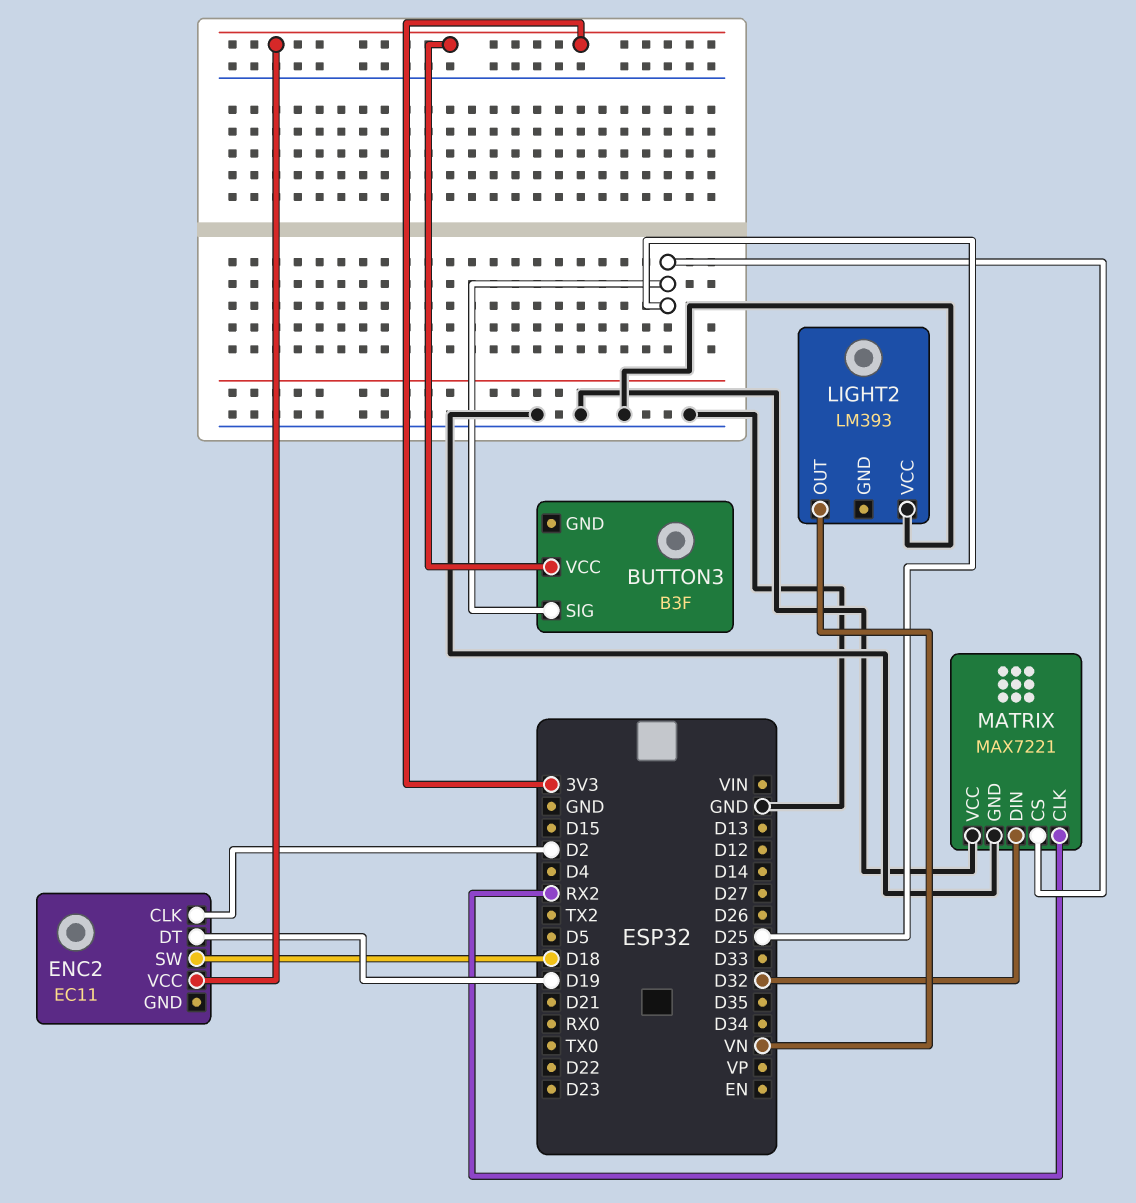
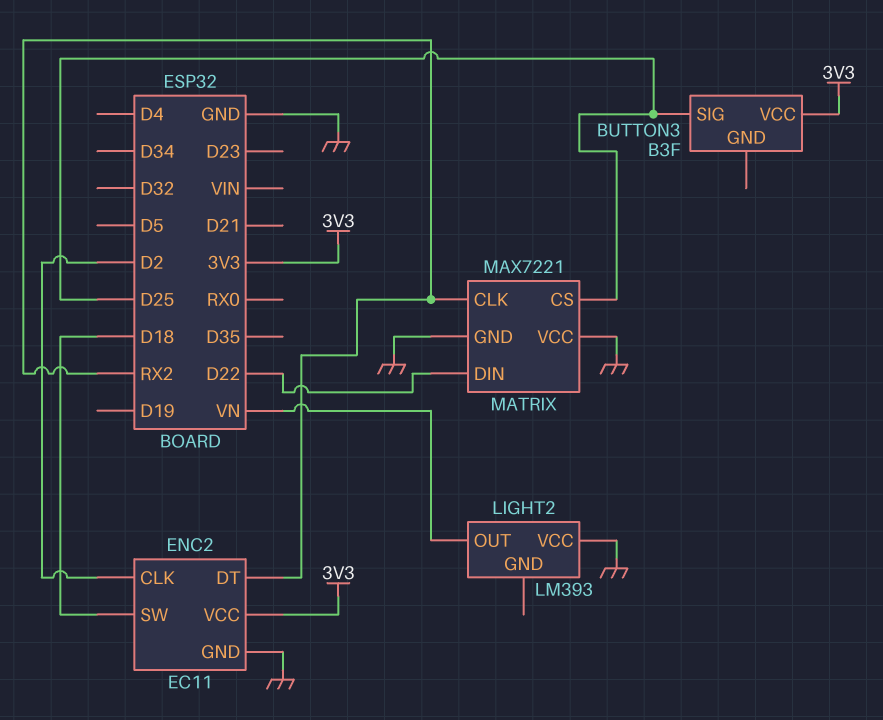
ENC2 pin DT: D19 -> RX2
ENC2 pin GND: none -> GND
MATRIX pin DIN: D32 -> D22

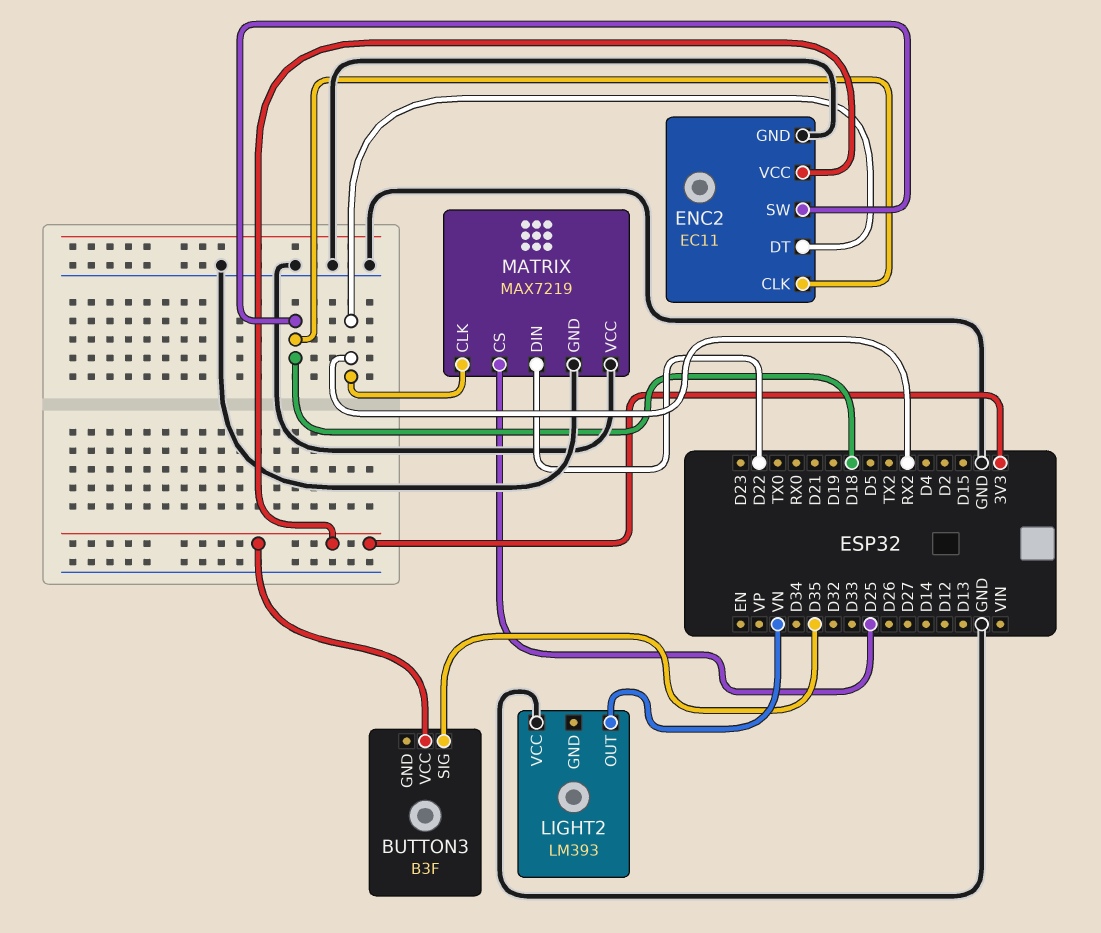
BUTTON3 pin SIG: D25 -> D35
ENC2 pin CLK: D2 -> D18
MATRIX: MAX7221 -> MAX7219

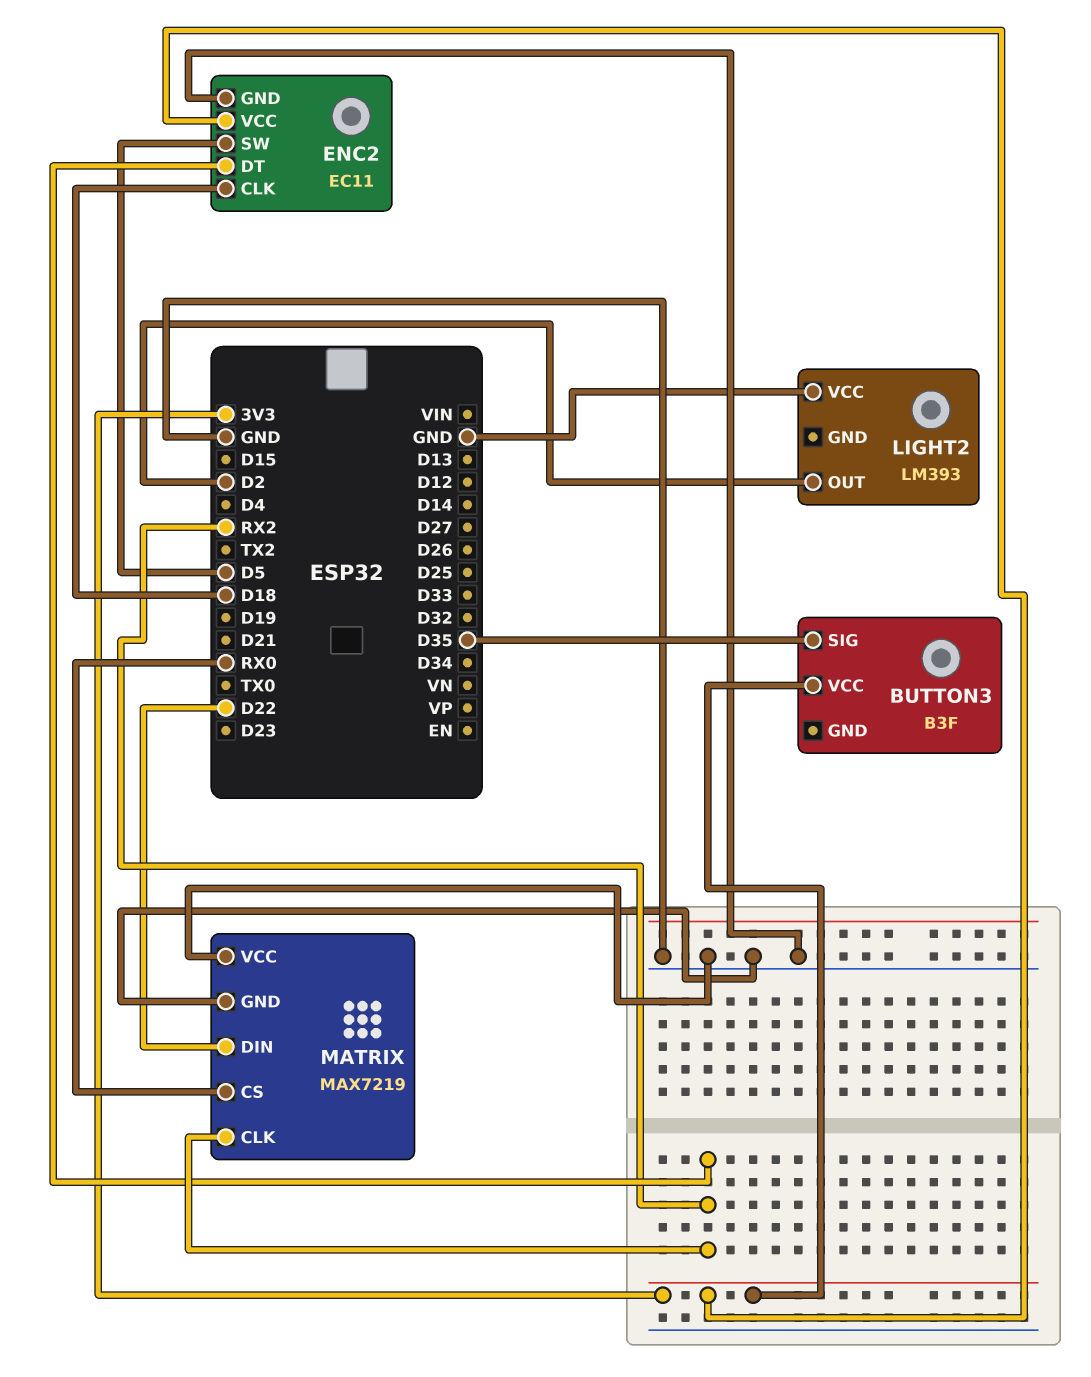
ENC2 pin SW: D18 -> D5
LIGHT2 pin OUT: VN -> D2
MATRIX pin CS: D25 -> RX0

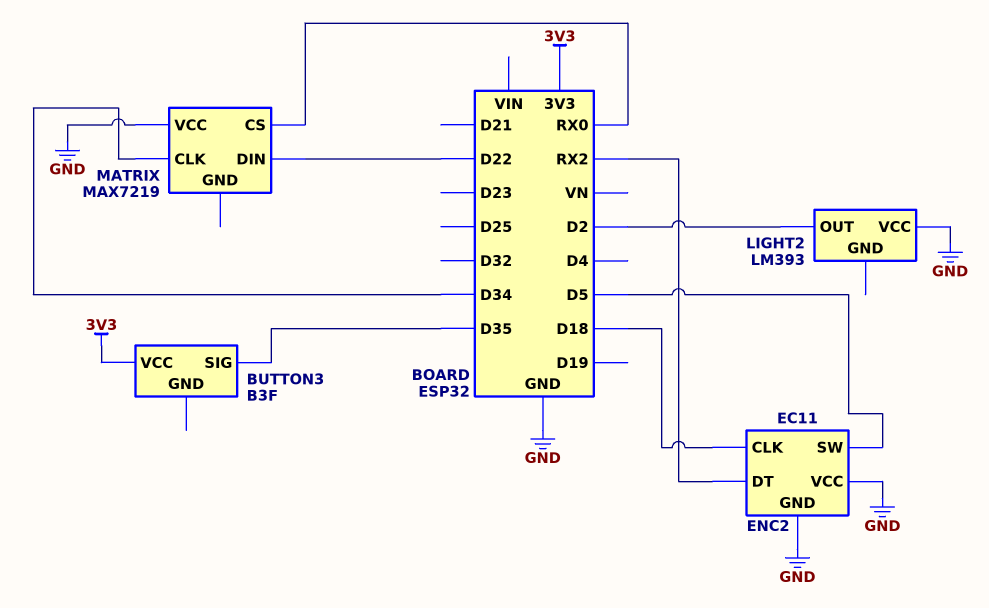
ENC2 pin VCC: 3V3 -> GND
MATRIX pin CLK: RX2 -> D34
MATRIX pin GND: GND -> none

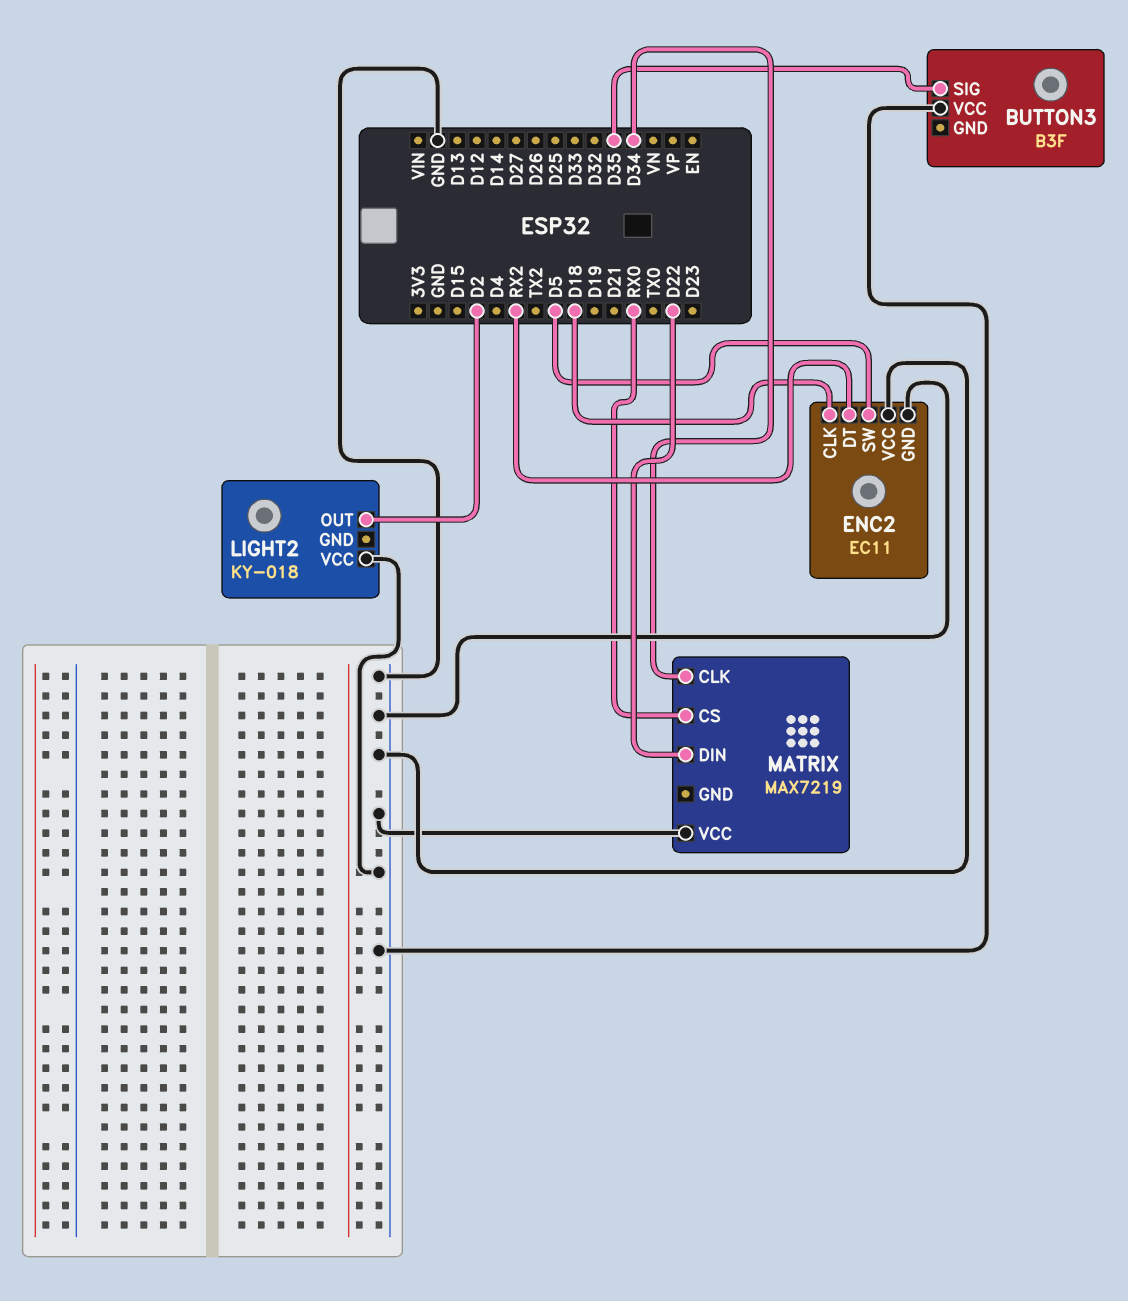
BUTTON3 pin VCC: 3V3 -> GND
LIGHT2: LM393 -> KY-018

